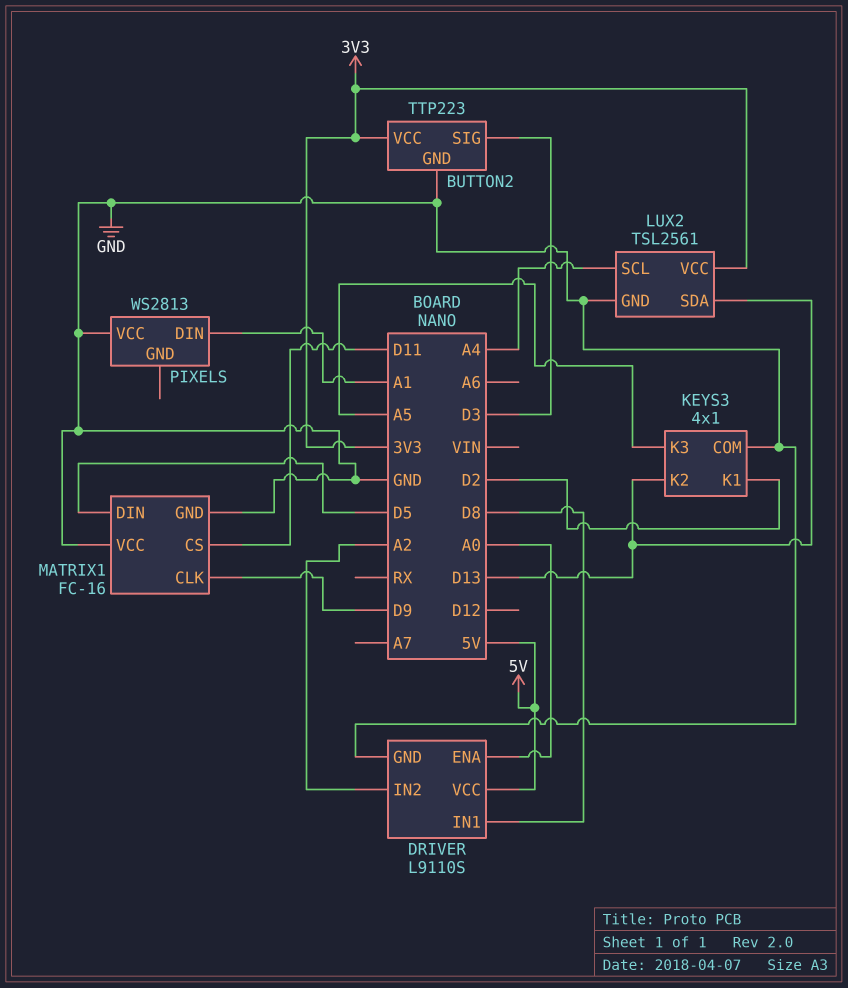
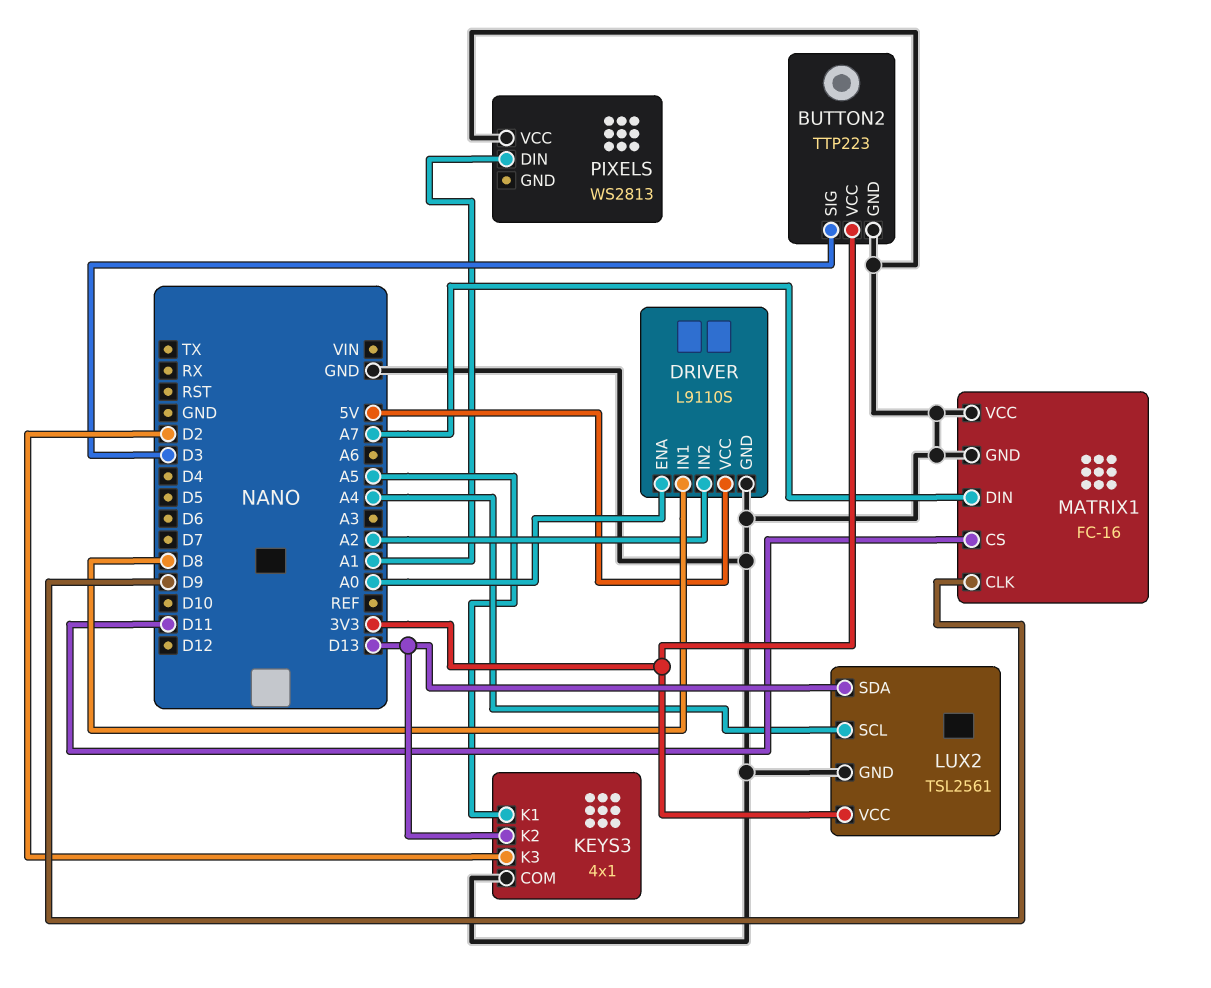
KEYS3 pin K1: D2 -> A5
KEYS3 pin K3: A5 -> D2
MATRIX1 pin DIN: D5 -> A7

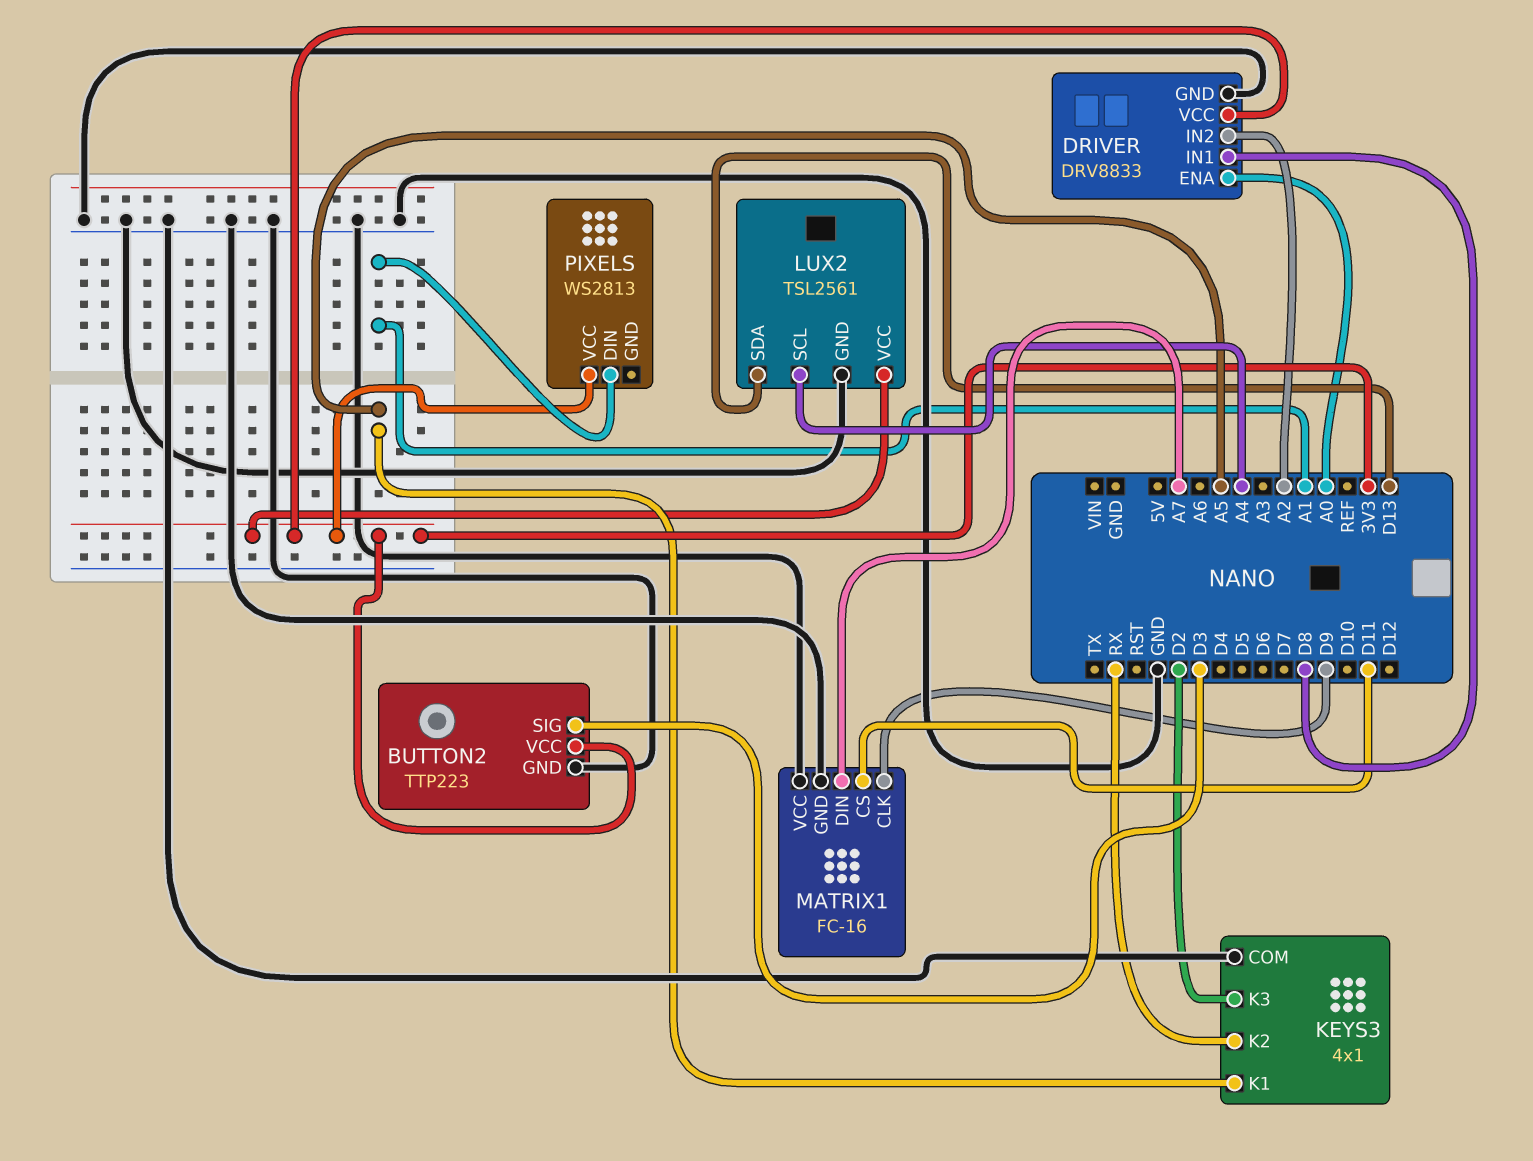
DRIVER: L9110S -> DRV8833
DRIVER pin VCC: 5V -> 3V3
KEYS3 pin K2: D13 -> RX
PIXELS pin VCC: GND -> 3V3

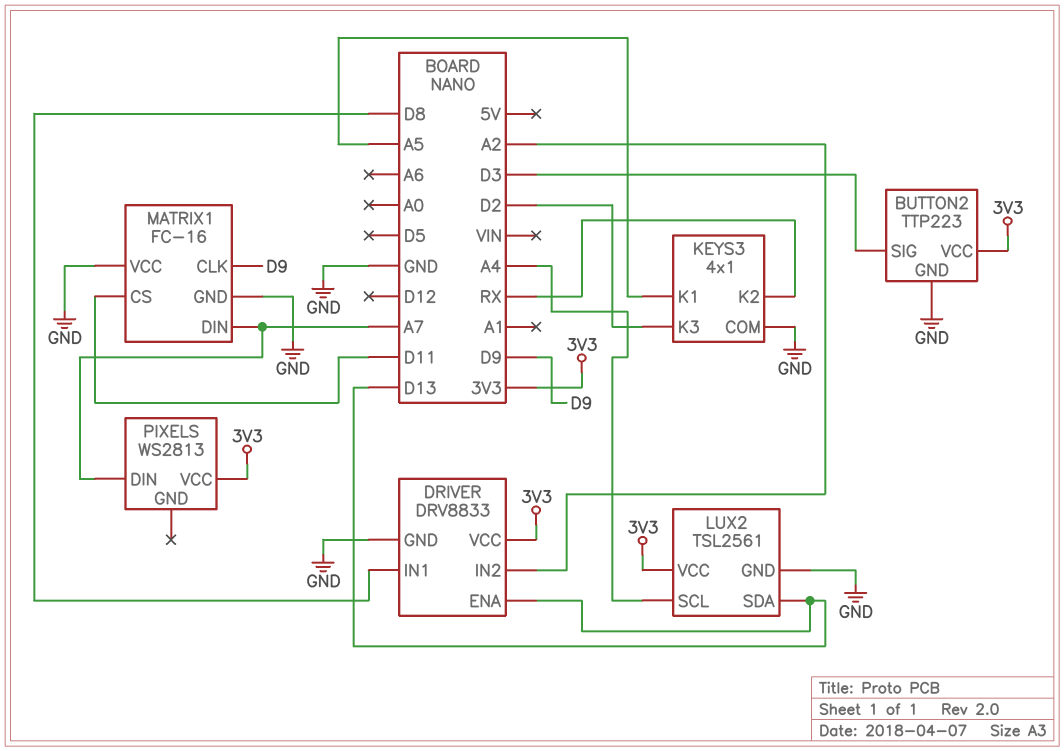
DRIVER pin ENA: A0 -> D13
PIXELS pin DIN: A1 -> A7

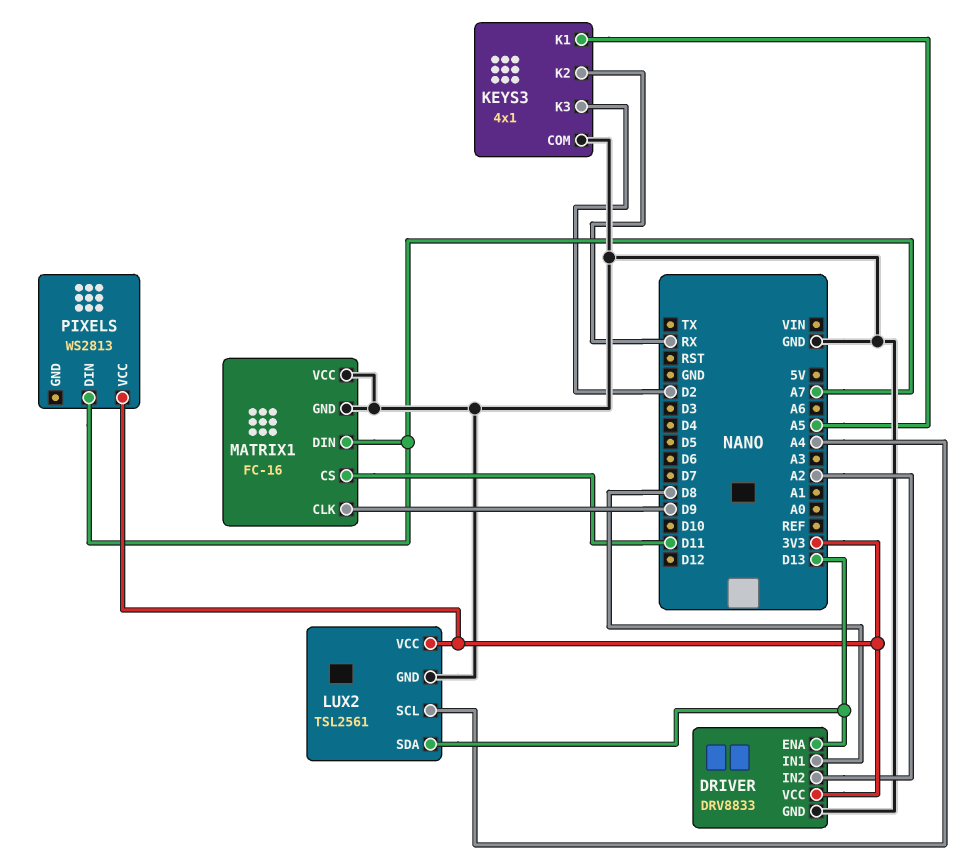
BUTTON2: TTP223 -> none
BUTTON2 pin GND: GND -> none
BUTTON2 pin SIG: D3 -> none
BUTTON2 pin VCC: 3V3 -> none

